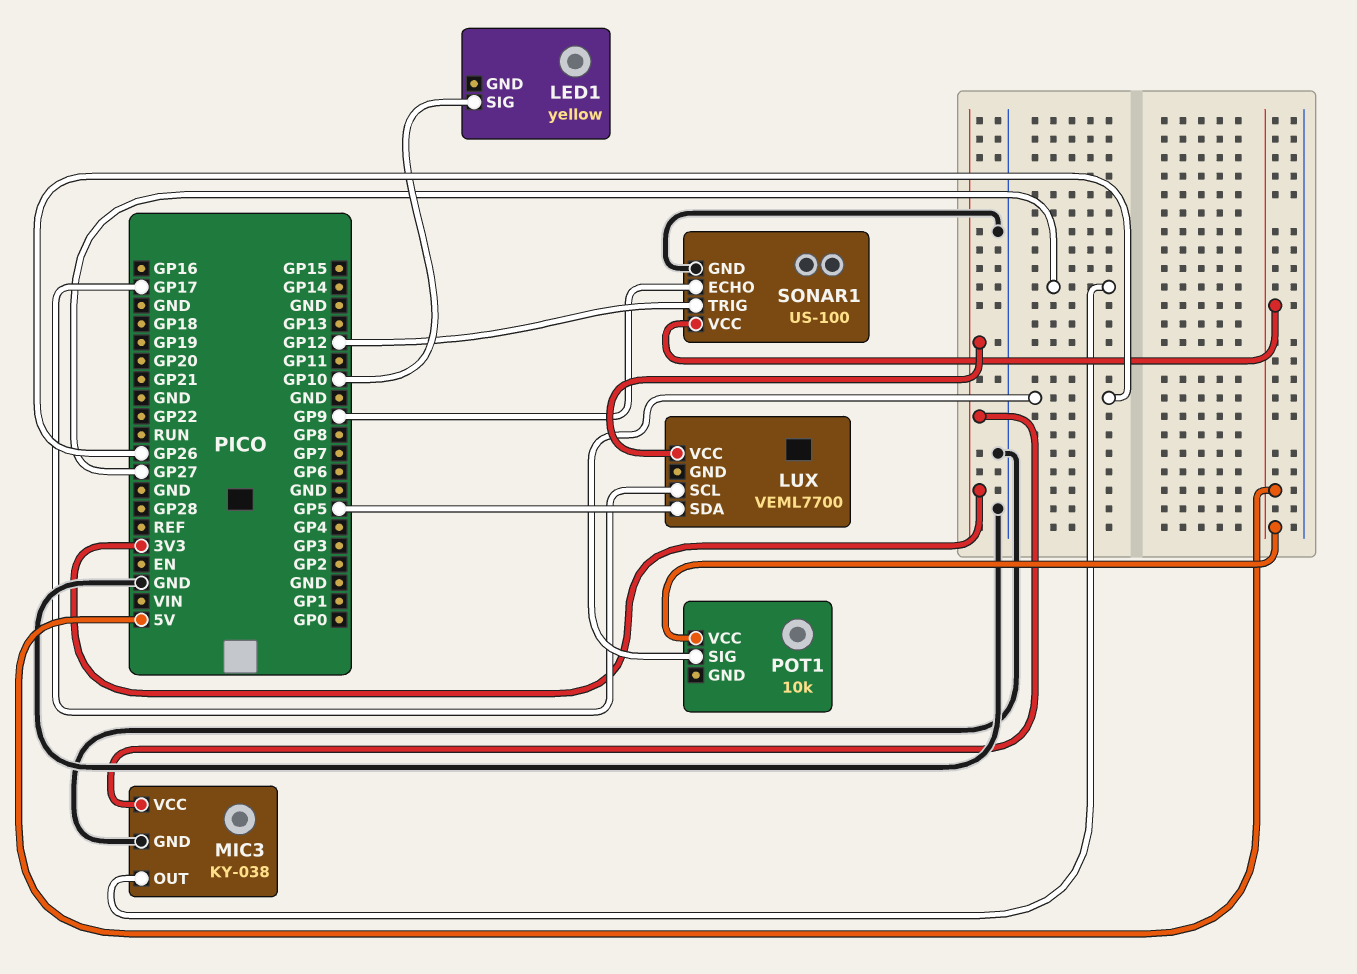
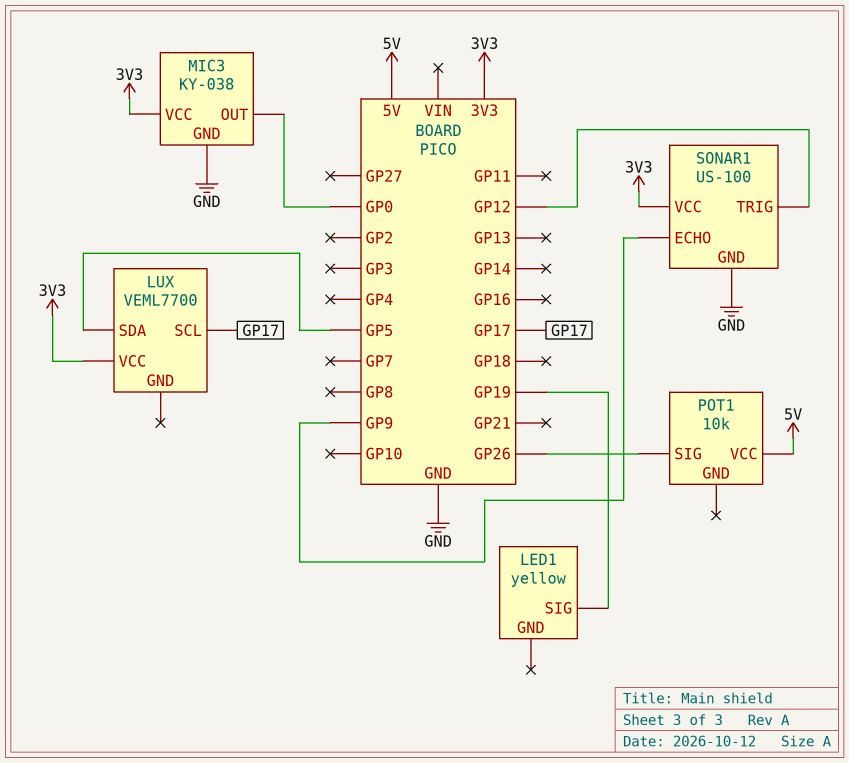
LED1 pin SIG: GP10 -> GP19
MIC3 pin OUT: GP27 -> GP0
SONAR1 pin VCC: 5V -> 3V3

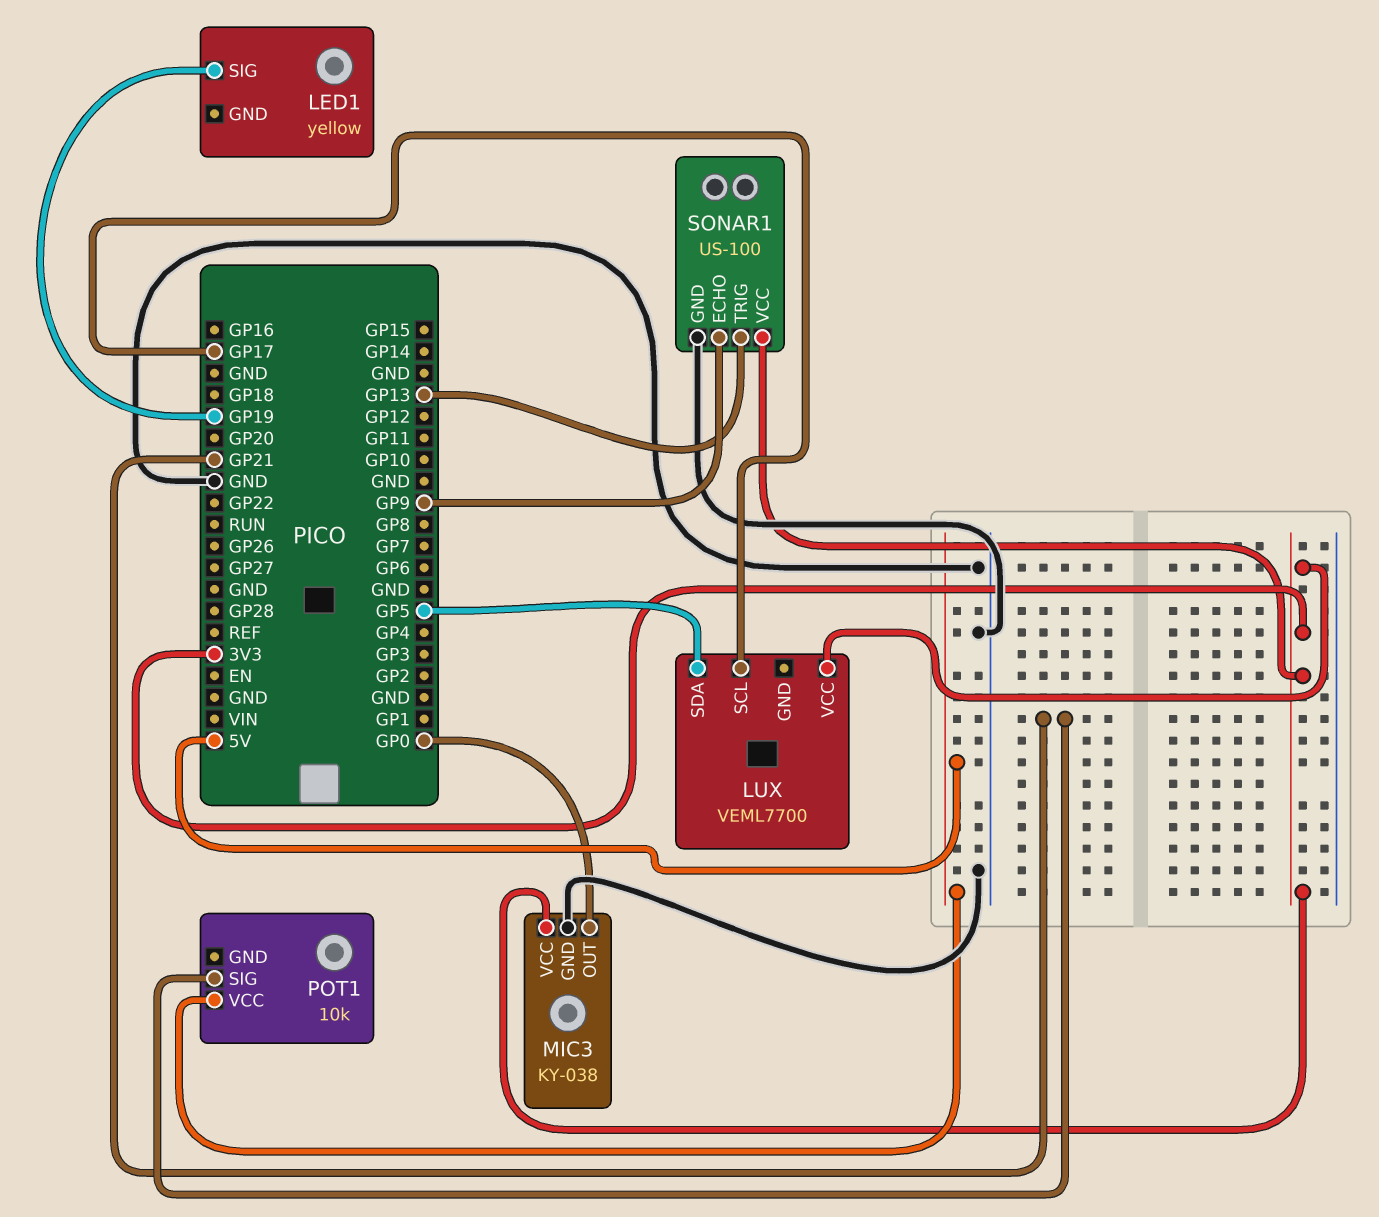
POT1 pin SIG: GP26 -> GP21
SONAR1 pin TRIG: GP12 -> GP13

